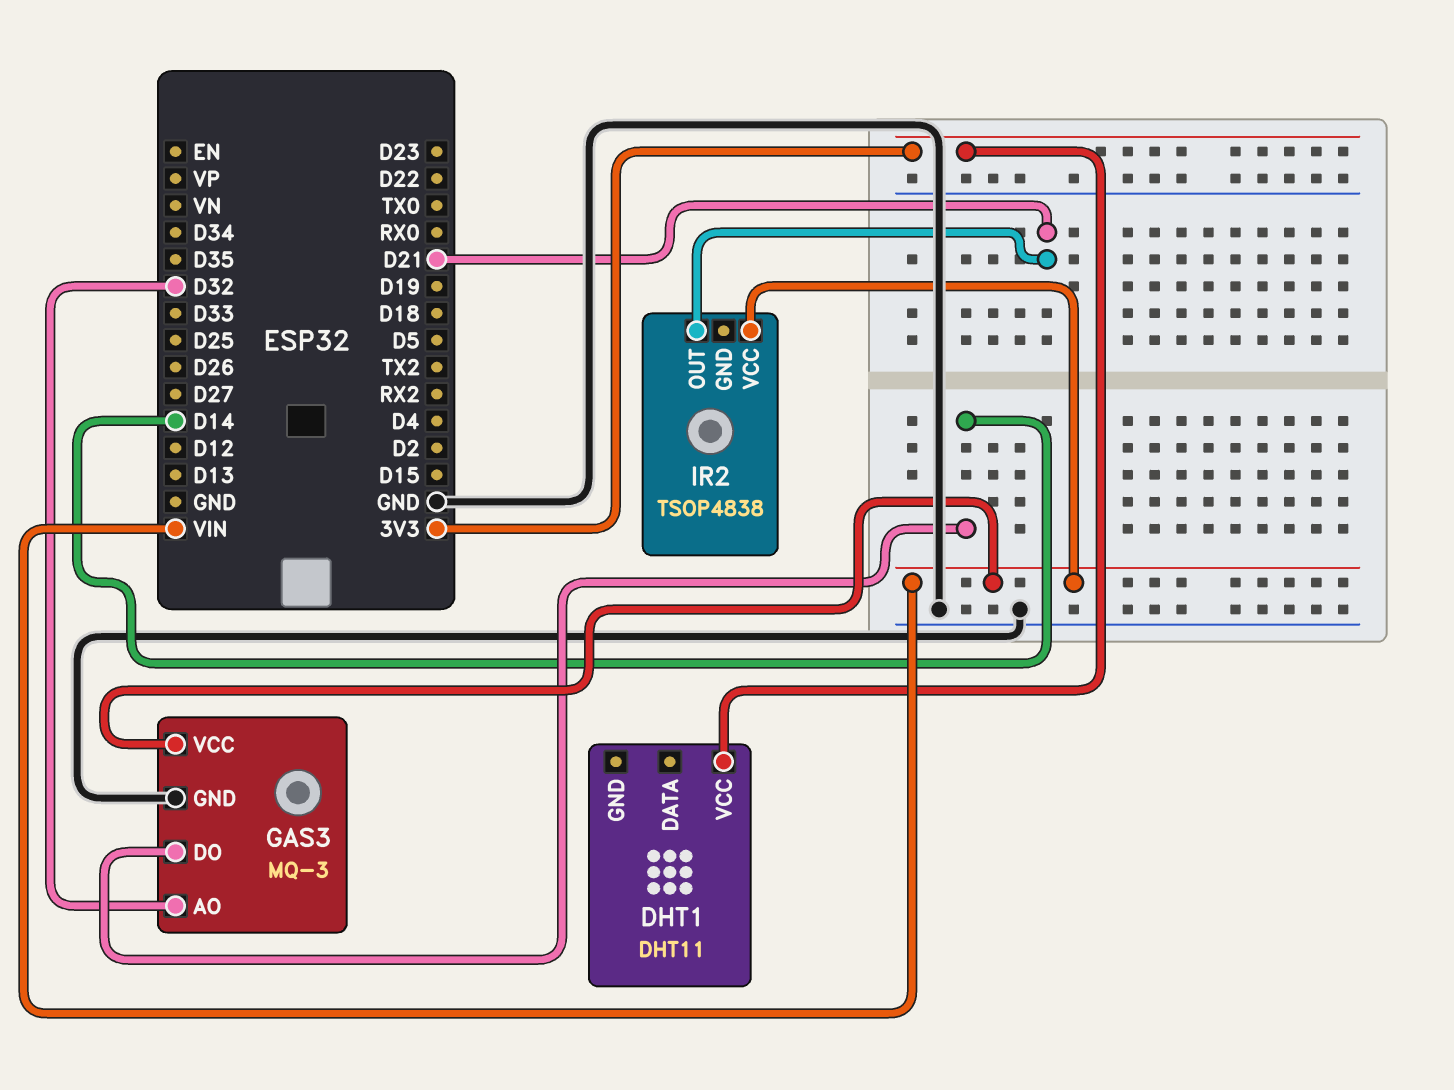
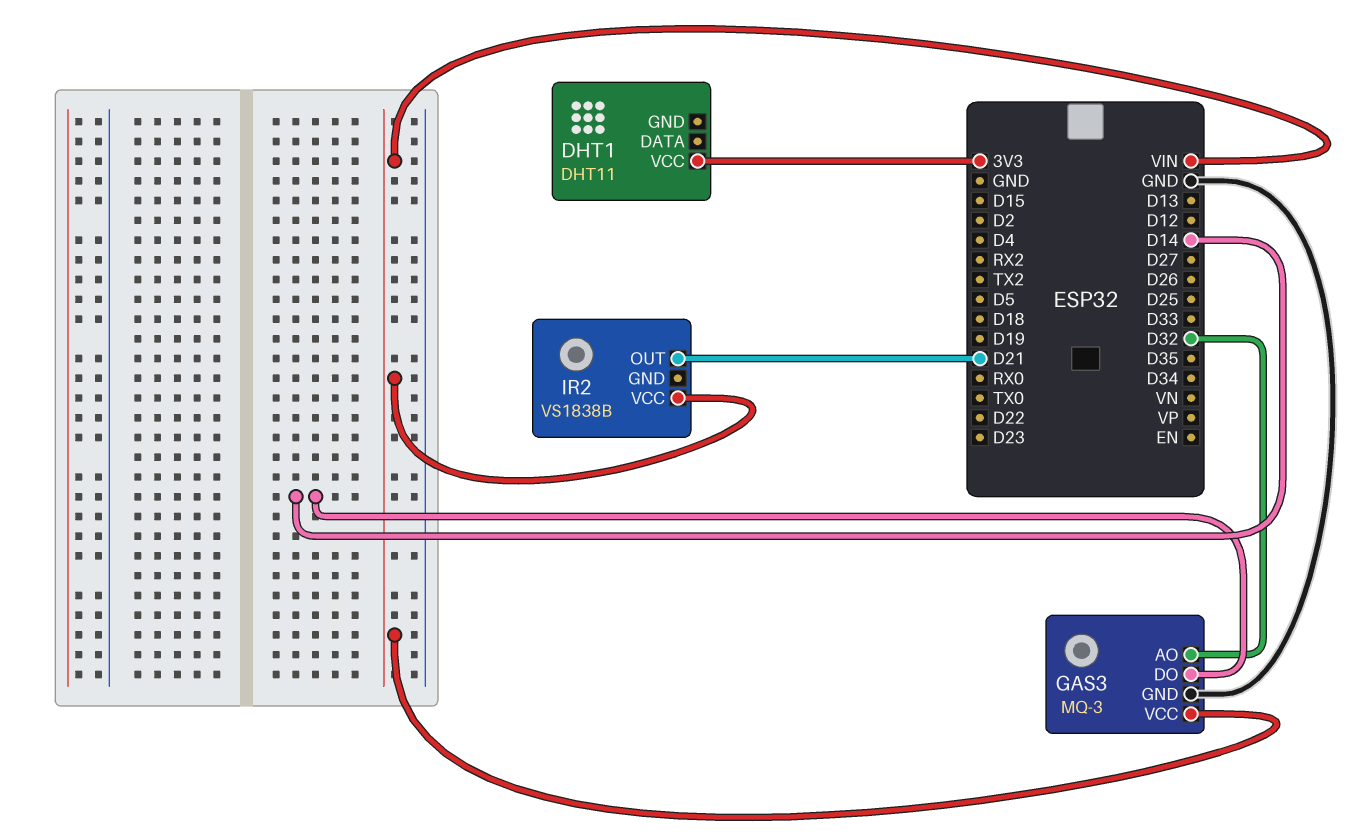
IR2: TSOP4838 -> VS1838B

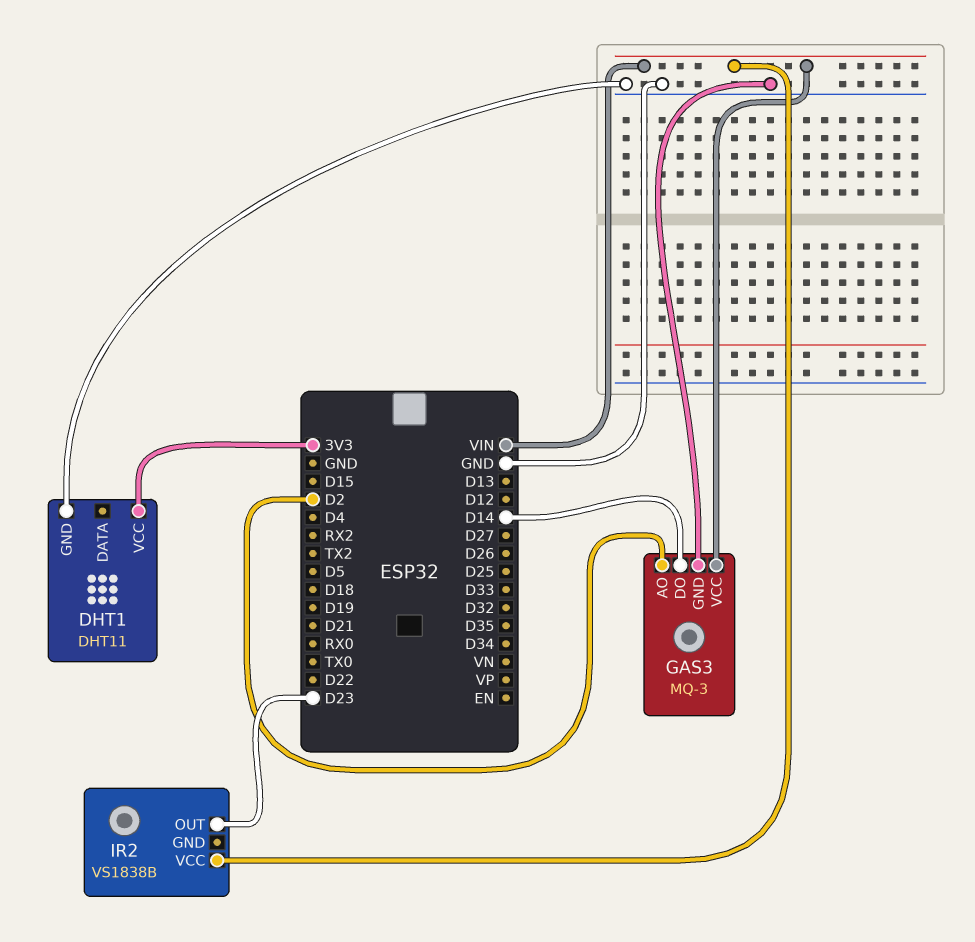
DHT1 pin GND: none -> GND
GAS3 pin AO: D32 -> D2
IR2 pin OUT: D21 -> D23

